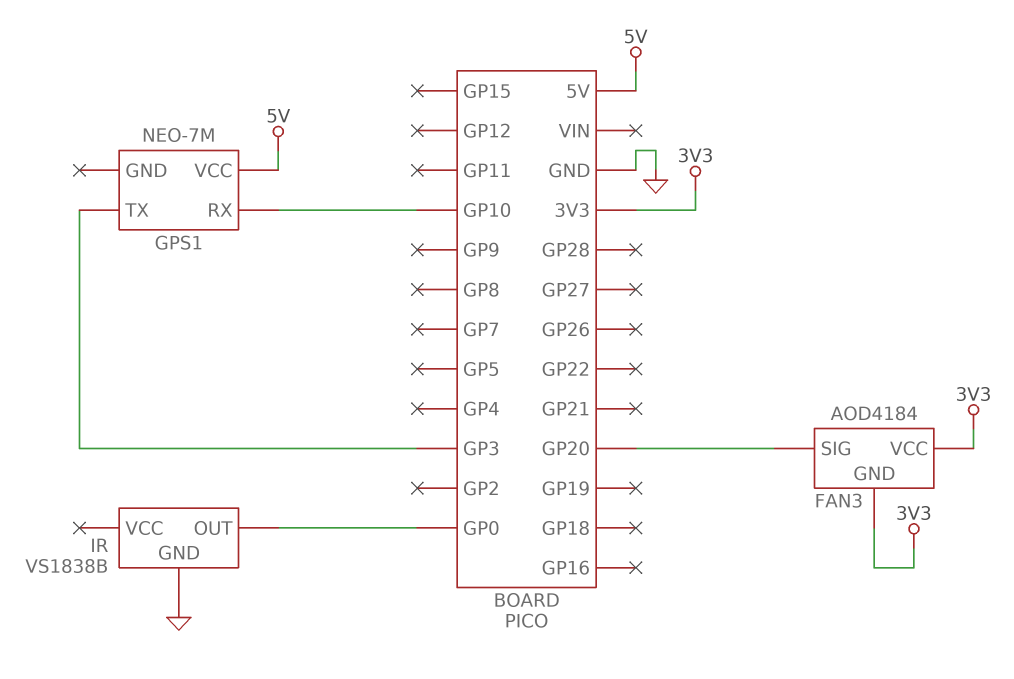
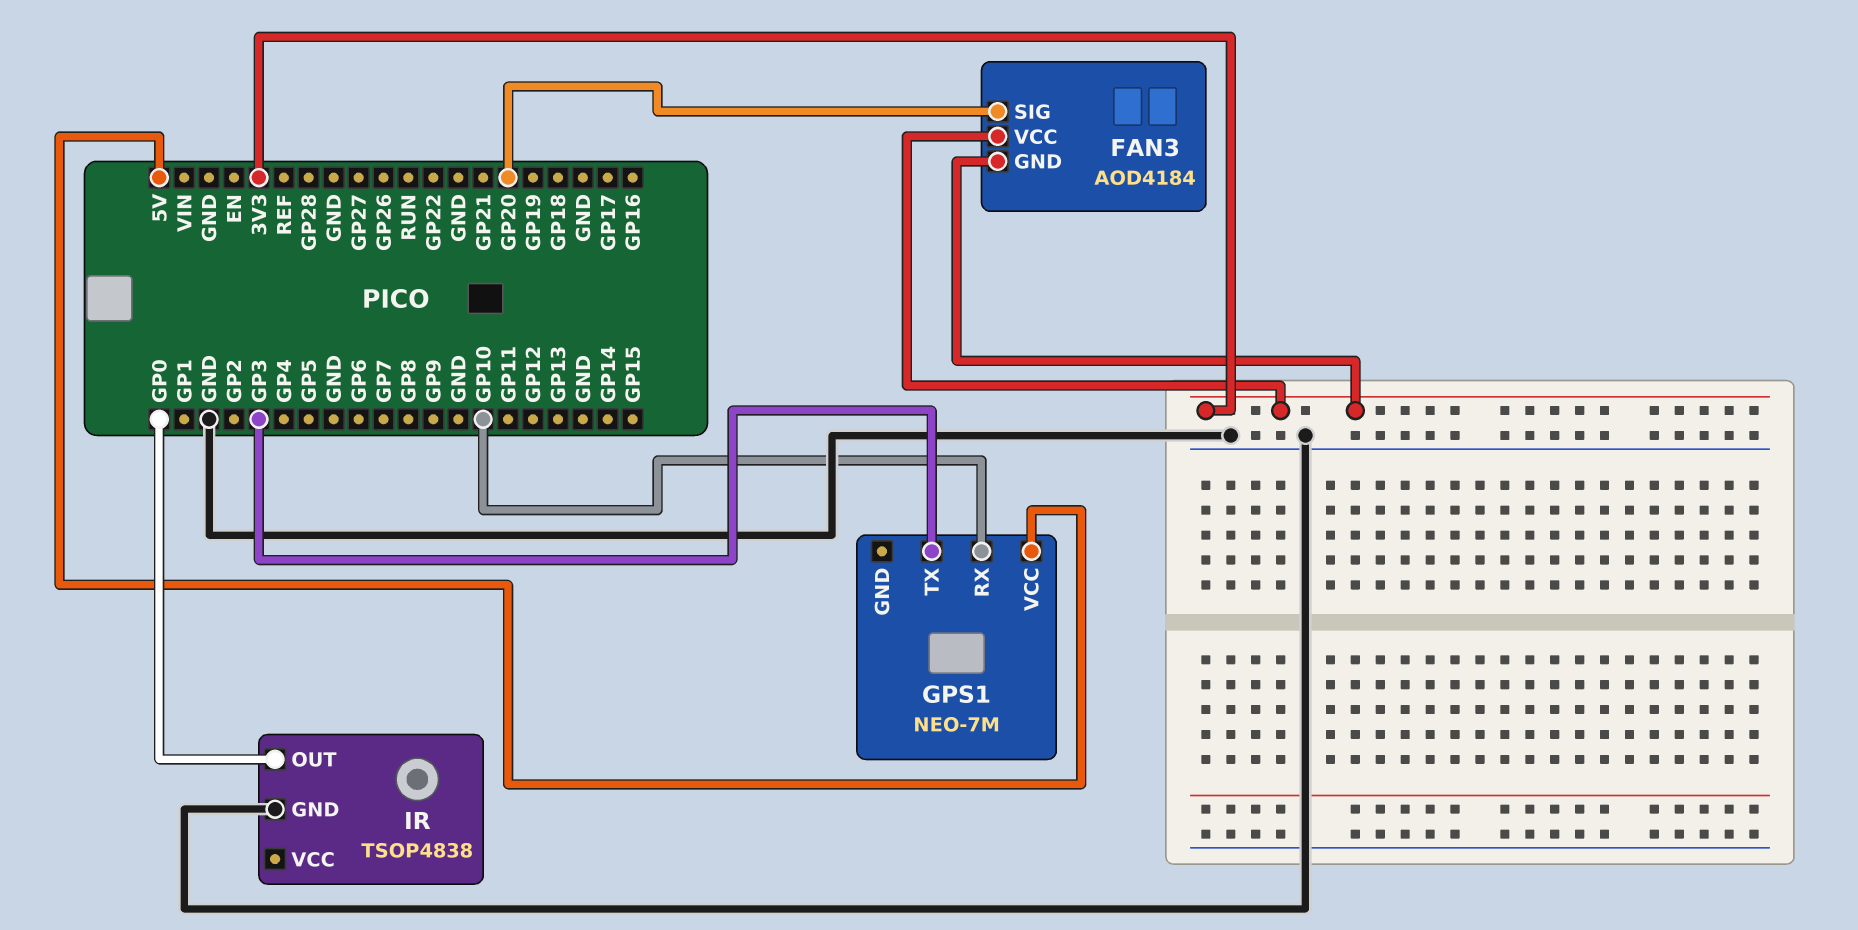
IR: VS1838B -> TSOP4838

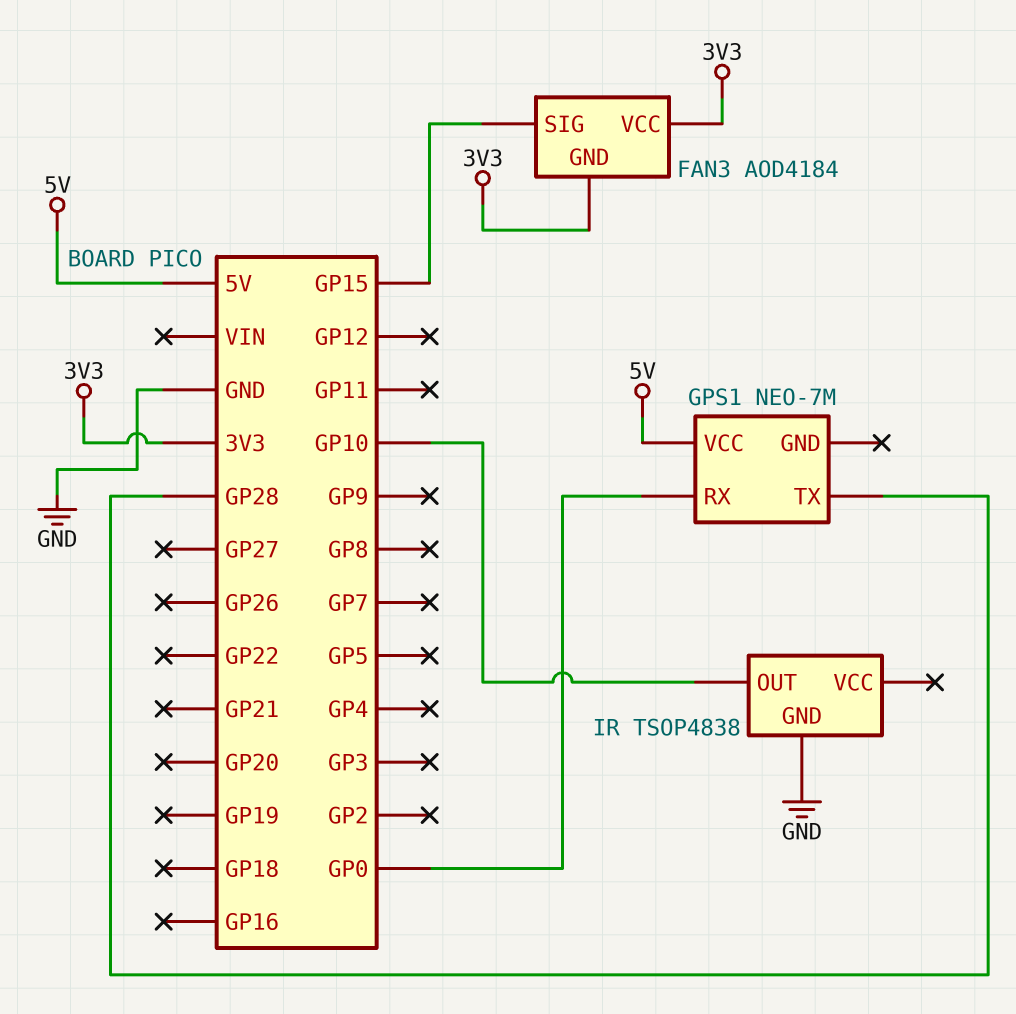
FAN3 pin SIG: GP20 -> GP15
GPS1 pin RX: GP10 -> GP0
GPS1 pin TX: GP3 -> GP28
IR pin OUT: GP0 -> GP10

